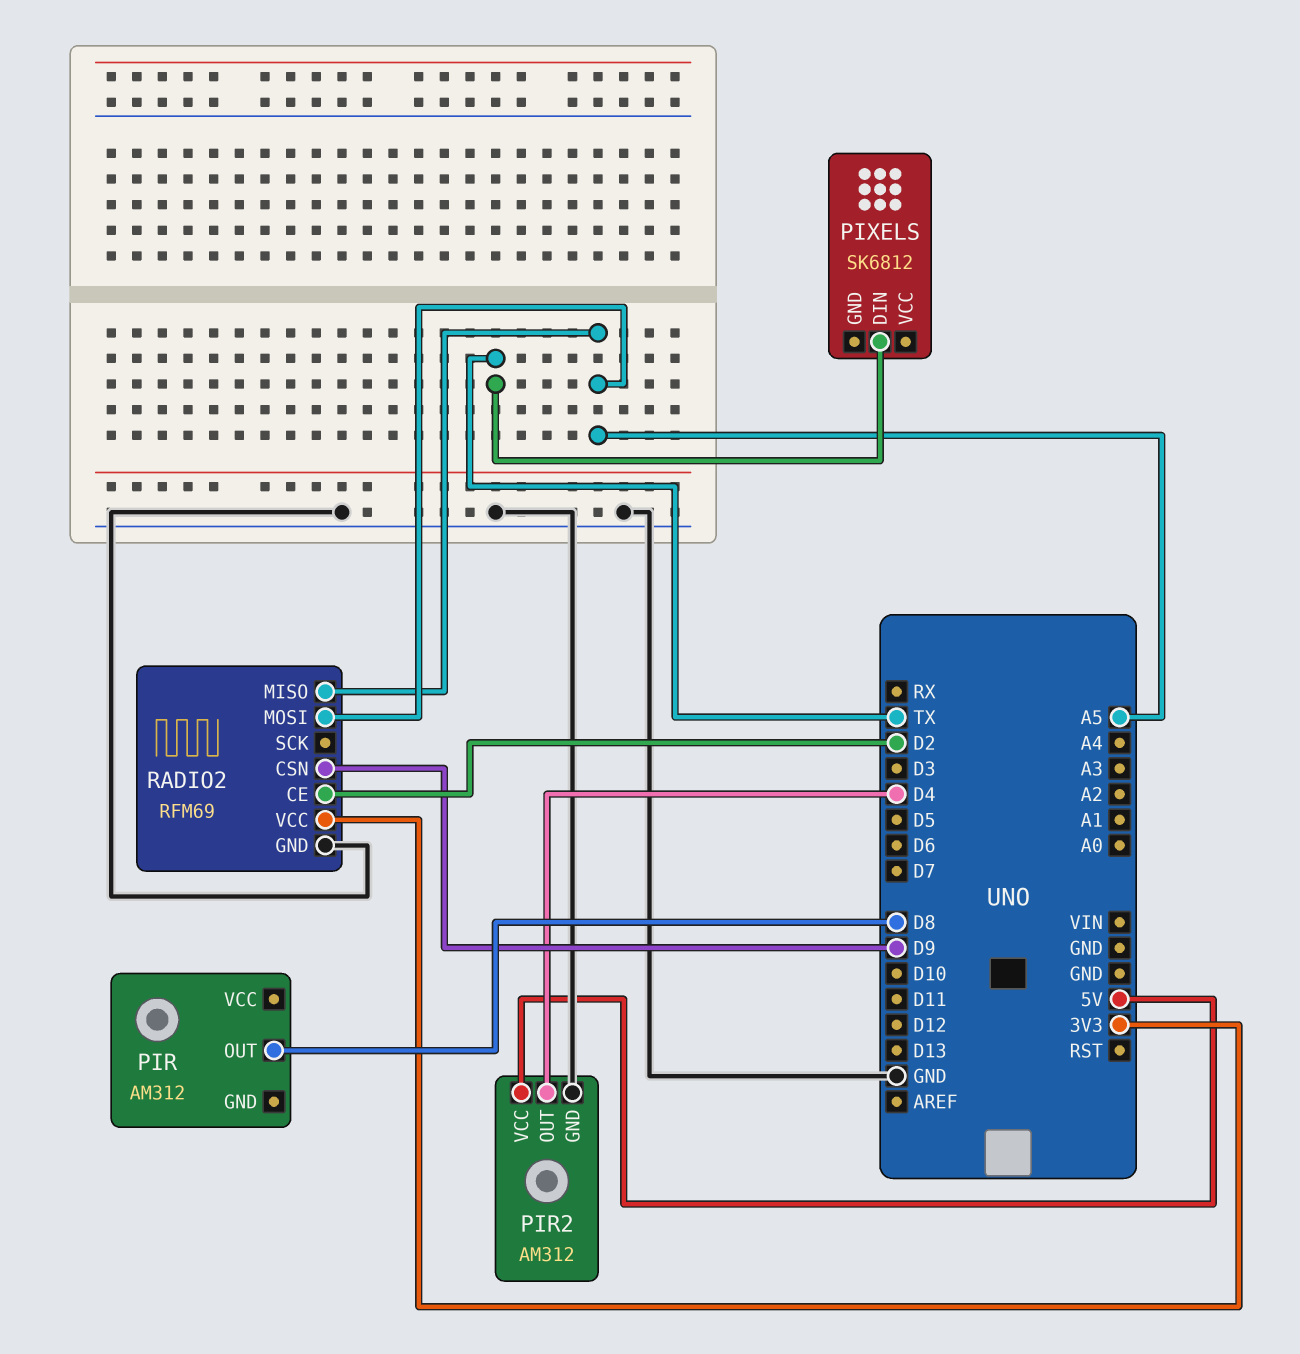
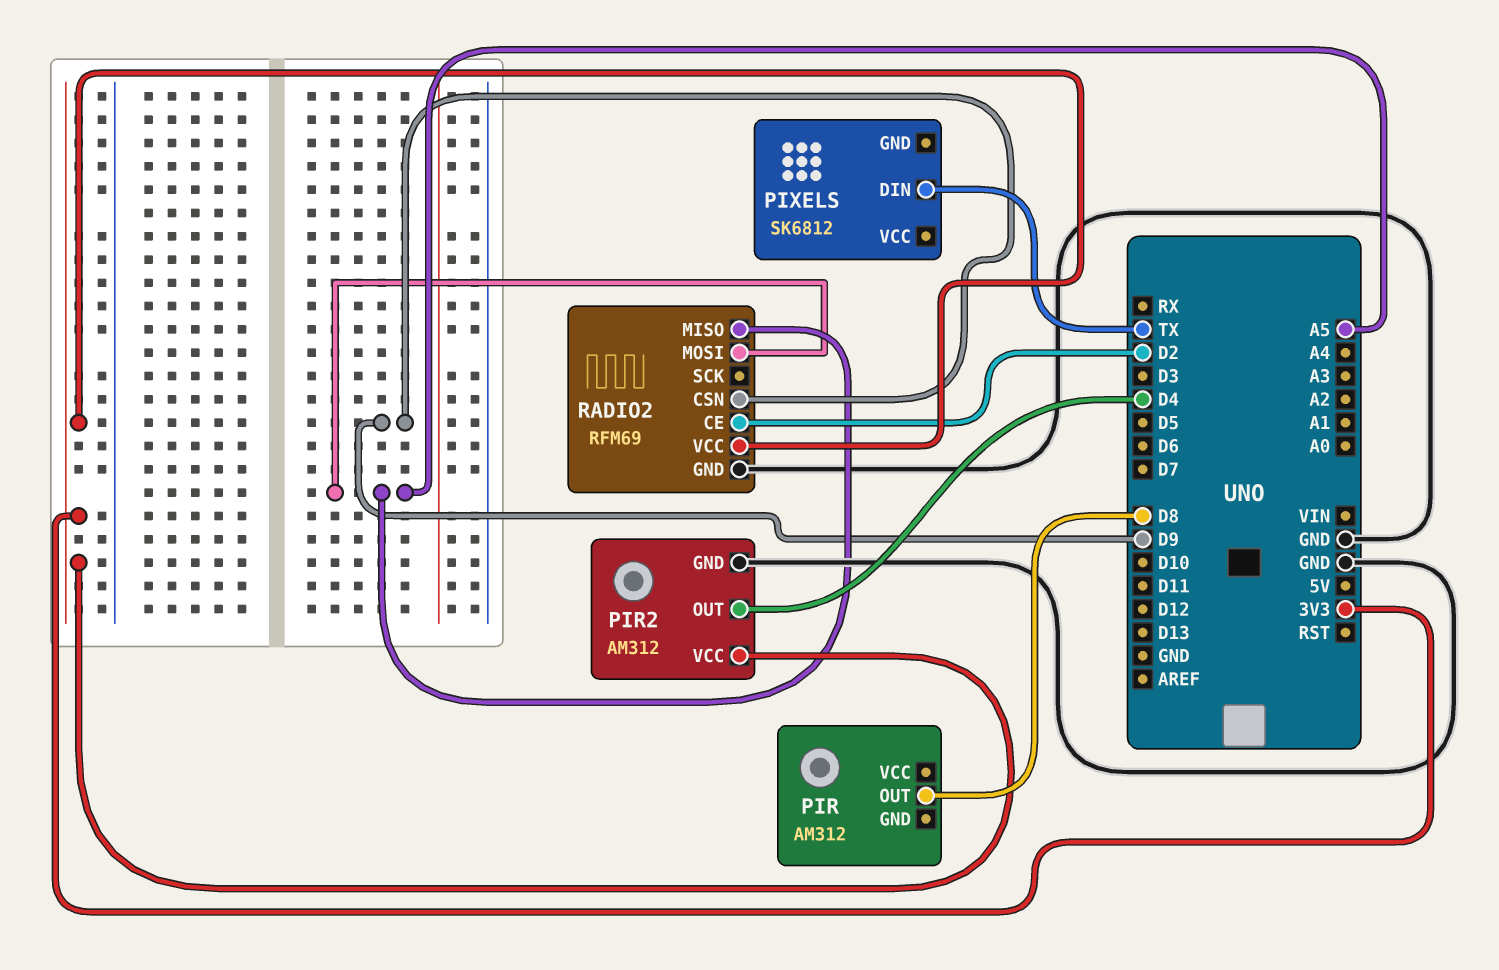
PIR2 pin VCC: 5V -> 3V3

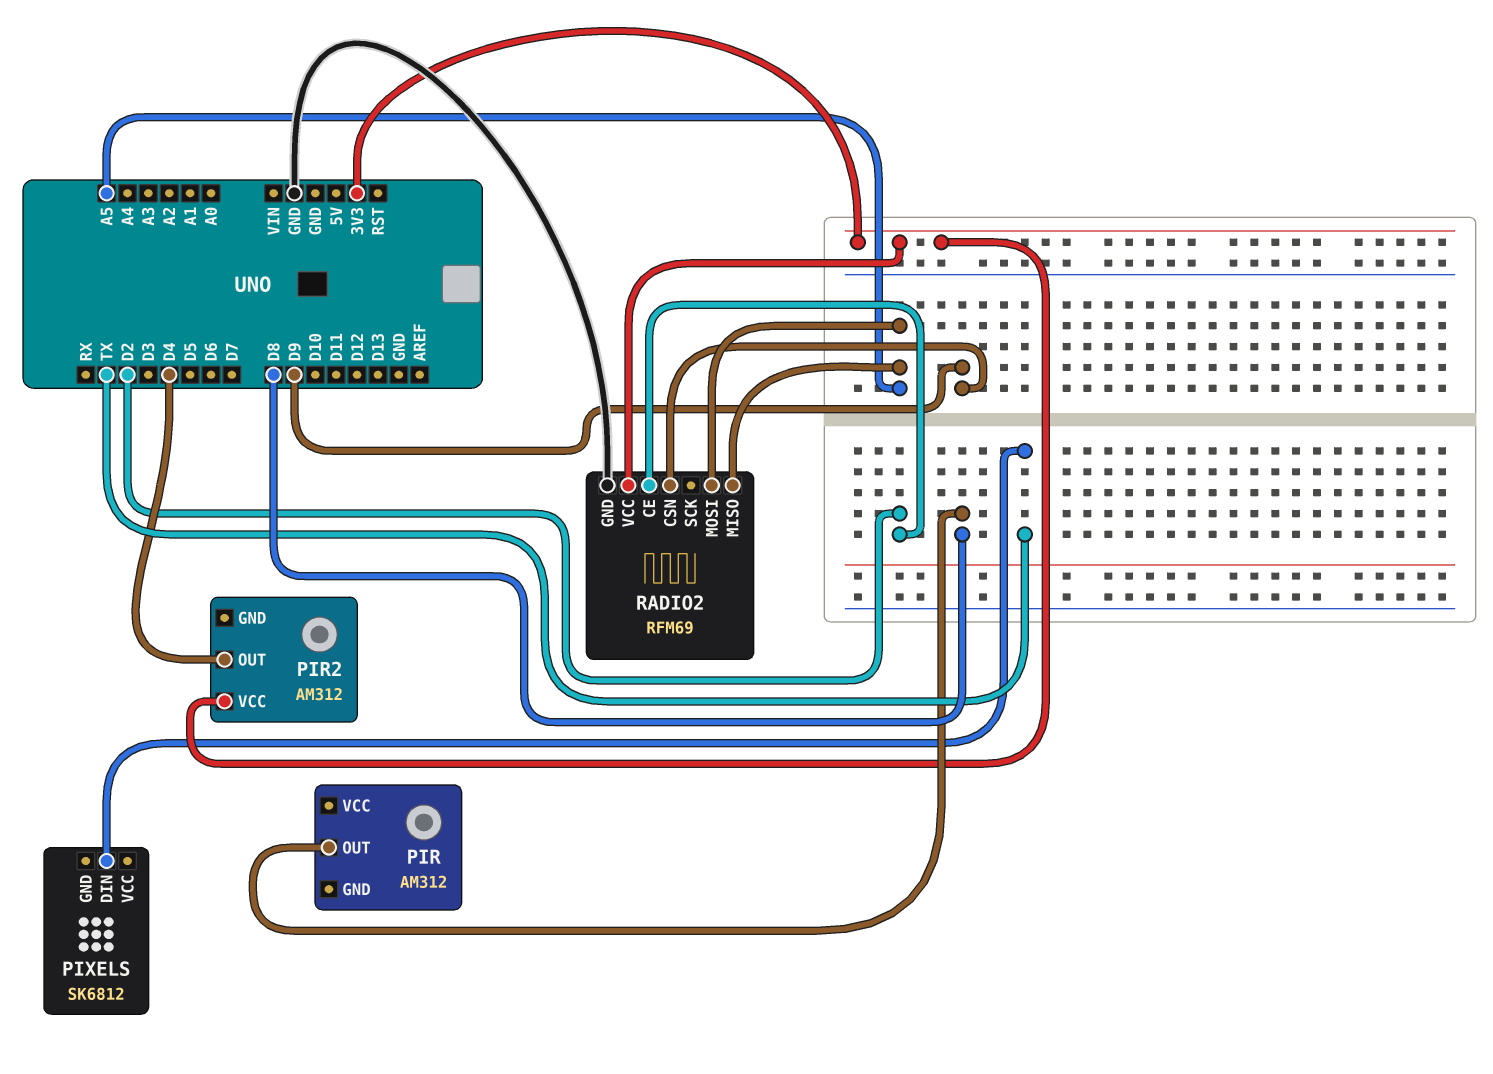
PIR2 pin GND: GND -> none

